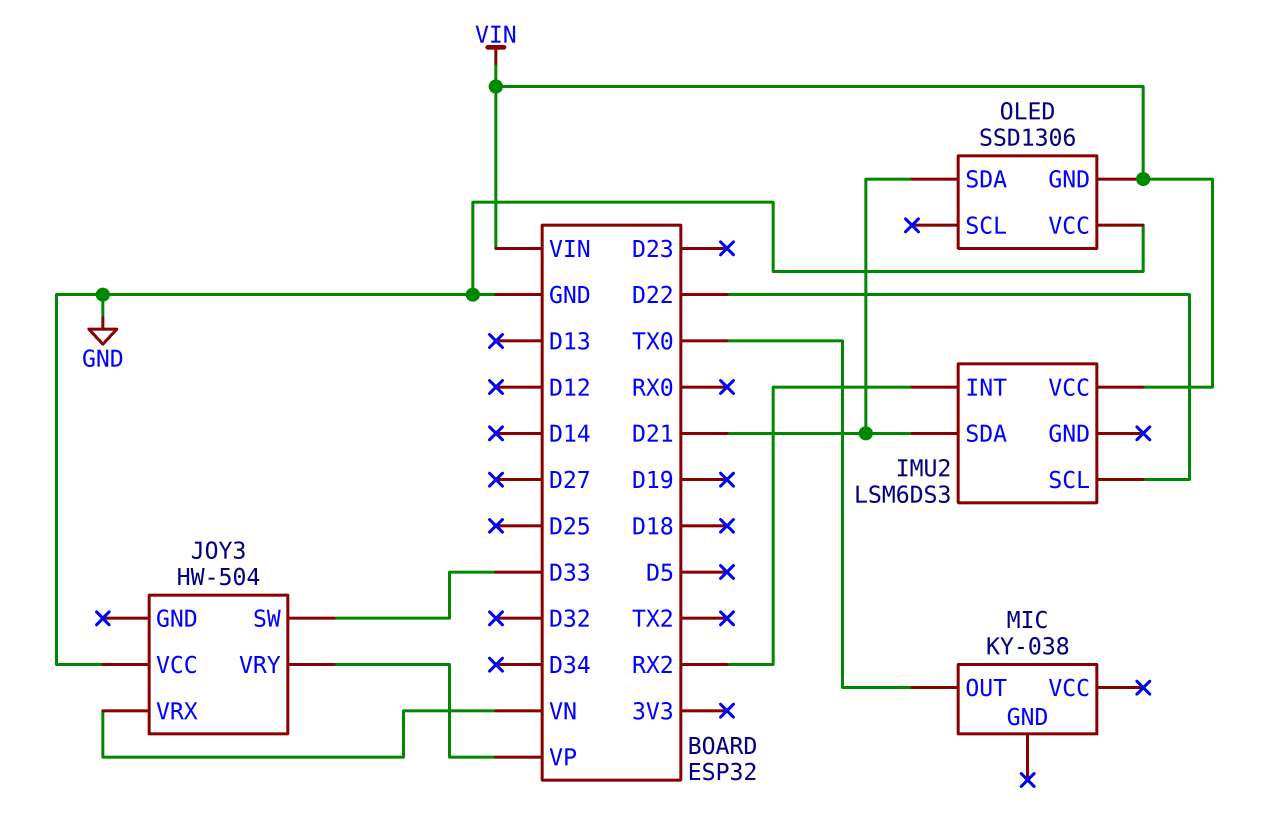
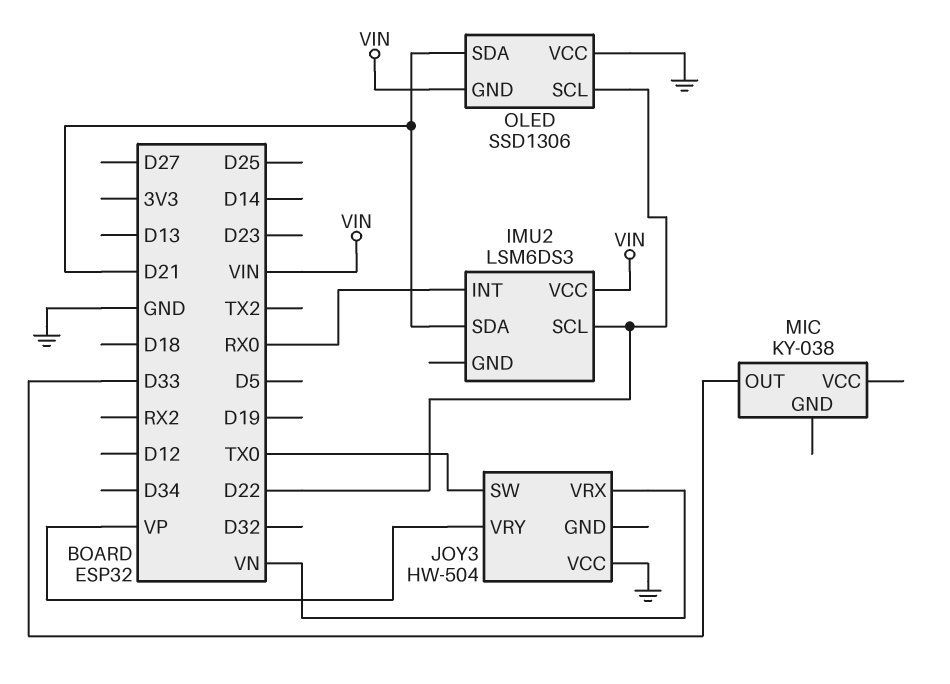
IMU2 pin INT: RX2 -> RX0
JOY3 pin SW: D33 -> TX0
MIC pin OUT: TX0 -> D33
OLED pin SCL: none -> D22

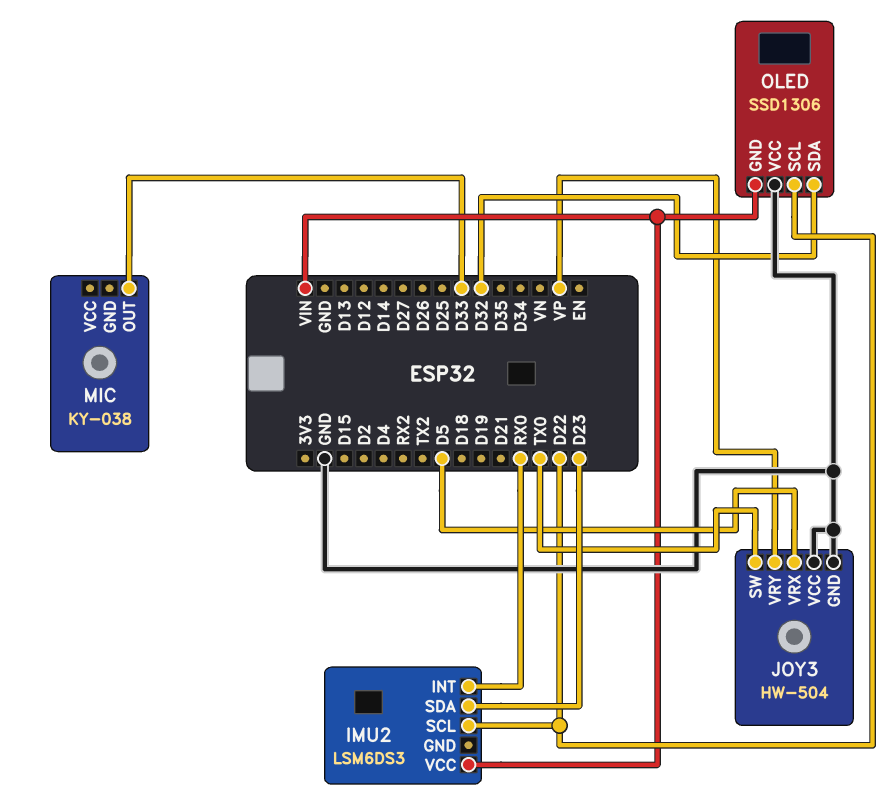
IMU2 pin SDA: D21 -> D23
JOY3 pin GND: none -> GND
JOY3 pin VRX: VN -> D5
OLED pin SDA: D21 -> D32

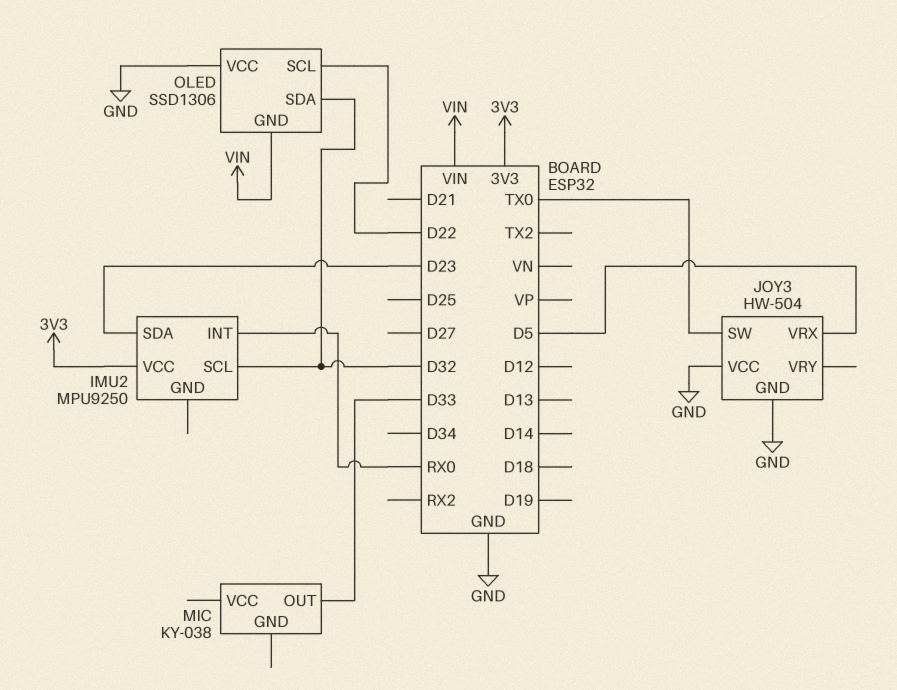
IMU2: LSM6DS3 -> MPU9250
IMU2 pin SCL: D22 -> D32
IMU2 pin VCC: VIN -> 3V3
JOY3 pin VRY: VP -> none

